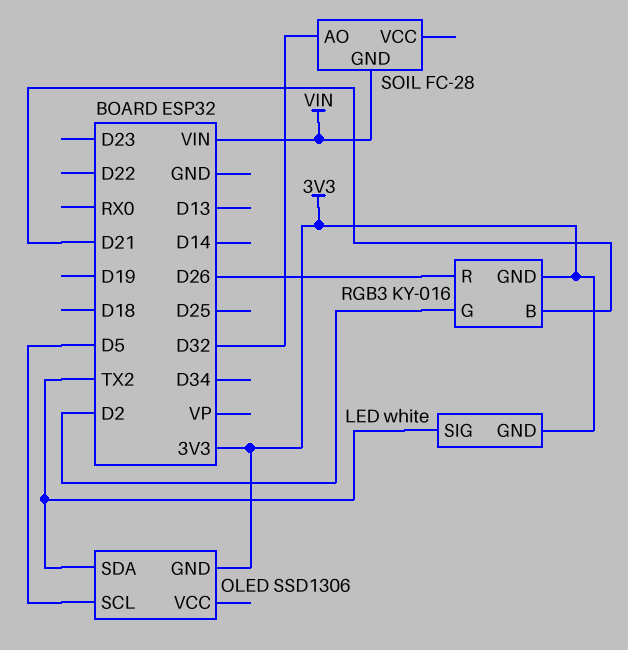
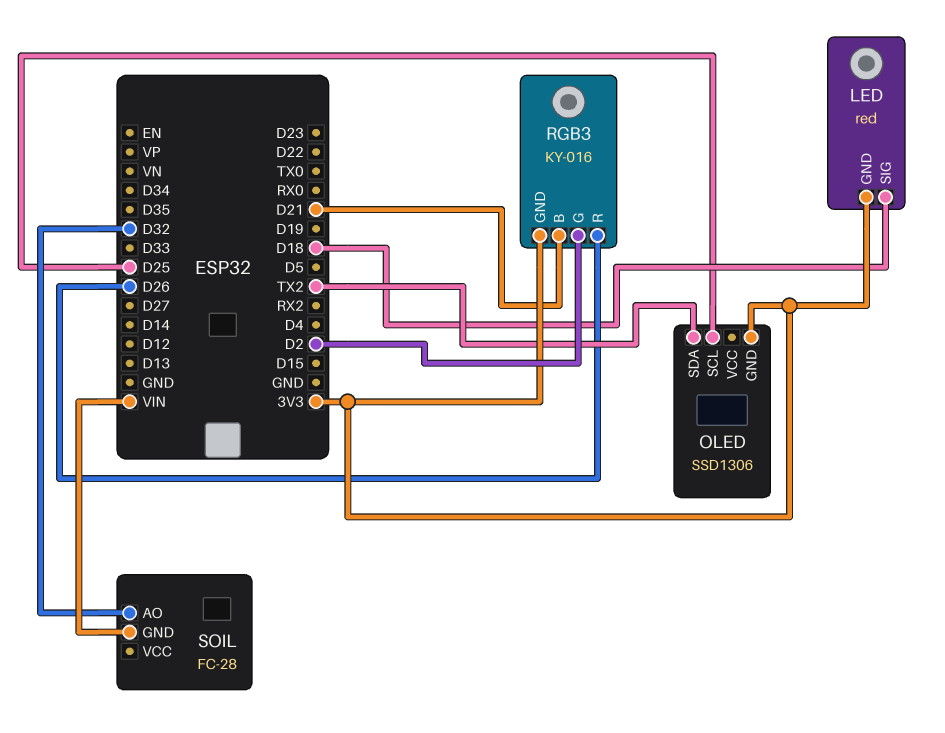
LED: white -> red
LED pin SIG: TX2 -> D18
OLED pin SCL: D5 -> D25

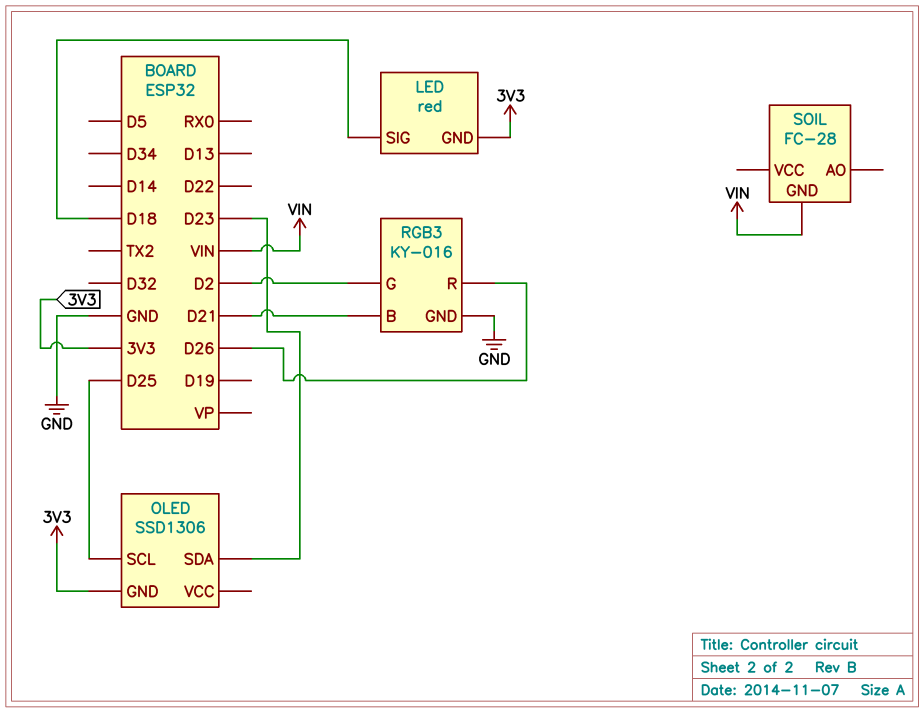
OLED pin SDA: TX2 -> D23
RGB3 pin GND: 3V3 -> GND
SOIL pin AO: D32 -> none

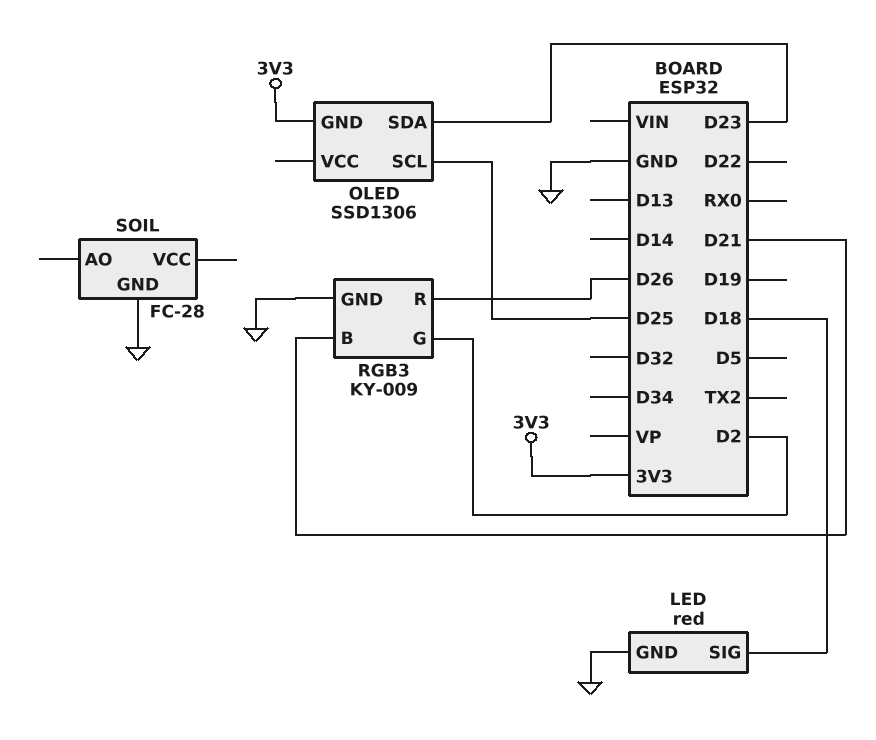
LED pin GND: 3V3 -> GND
RGB3: KY-016 -> KY-009
SOIL pin GND: VIN -> GND

